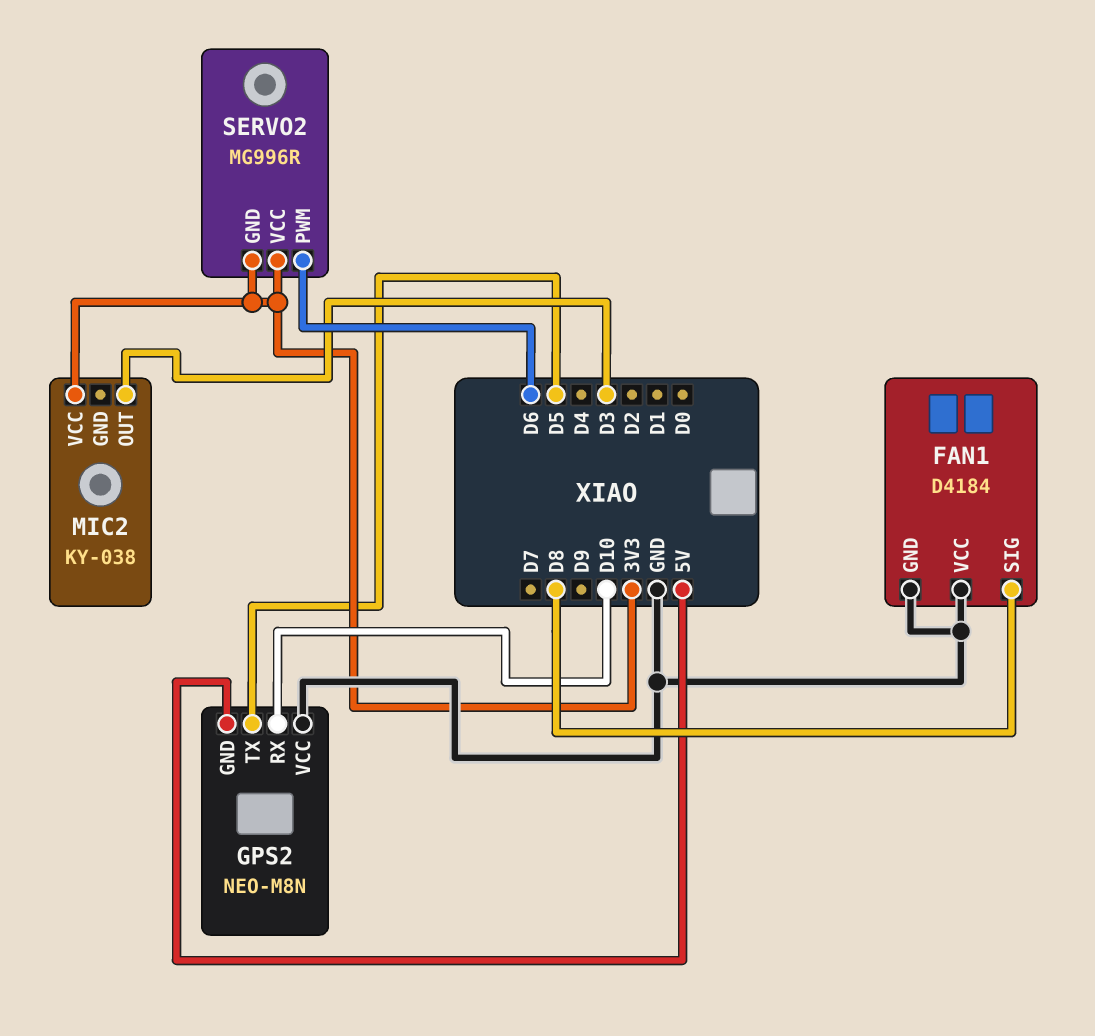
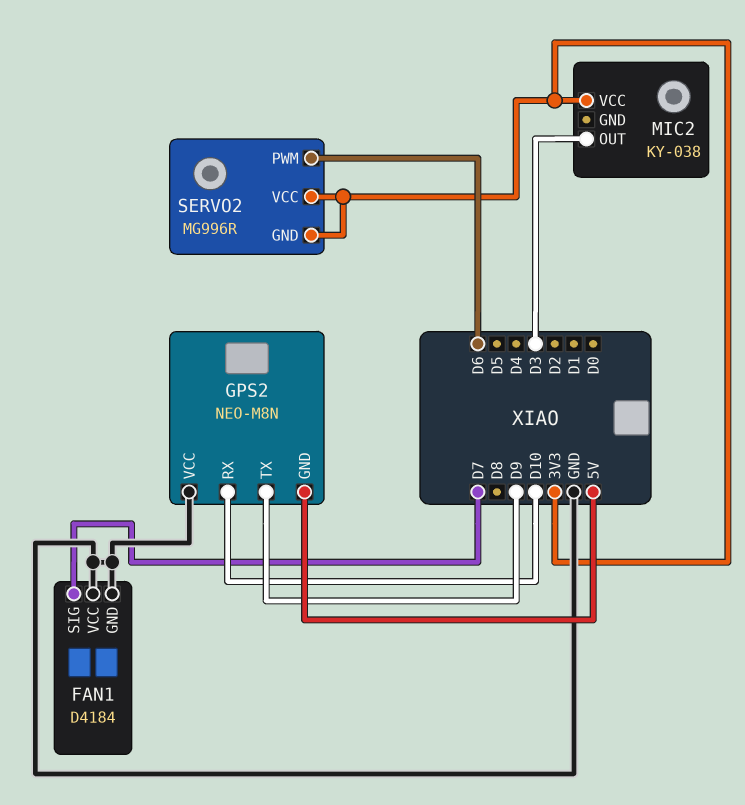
FAN1 pin SIG: D8 -> D7
GPS2 pin TX: D5 -> D9

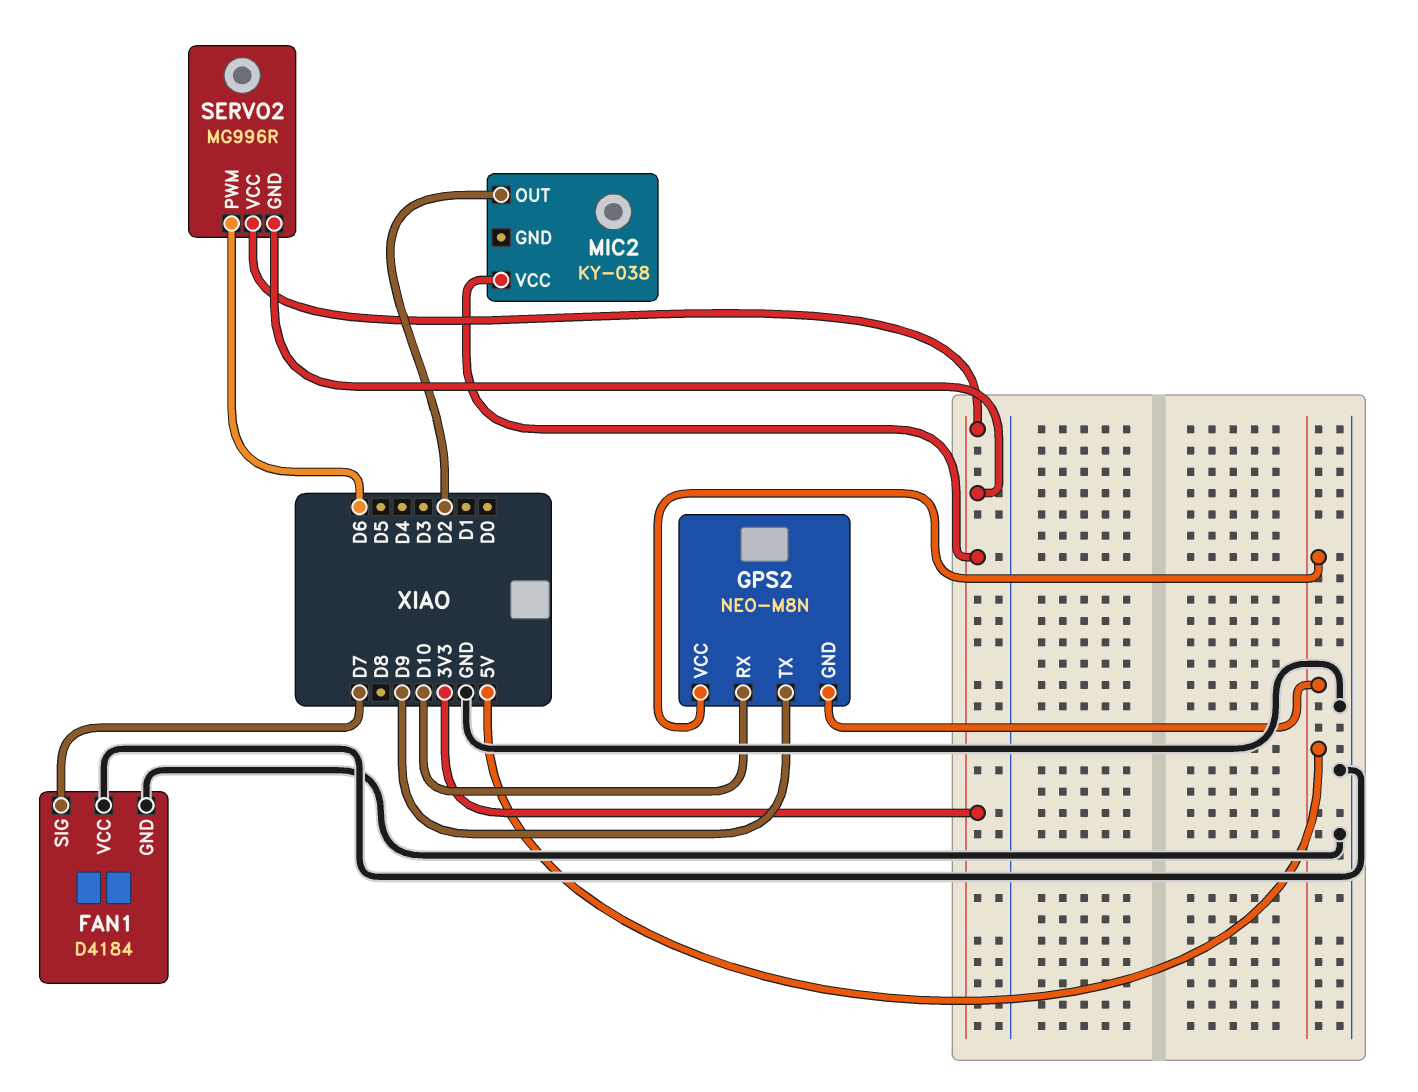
GPS2 pin VCC: GND -> 5V
MIC2 pin OUT: D3 -> D2

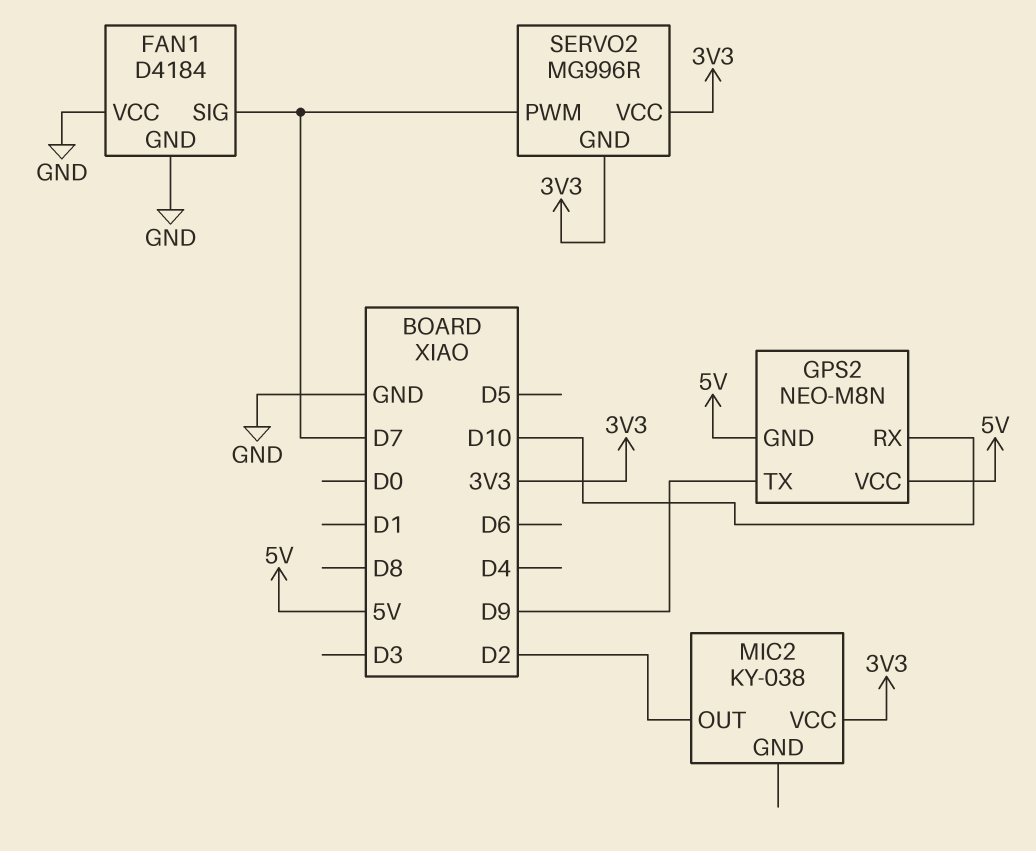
SERVO2 pin PWM: D6 -> D7

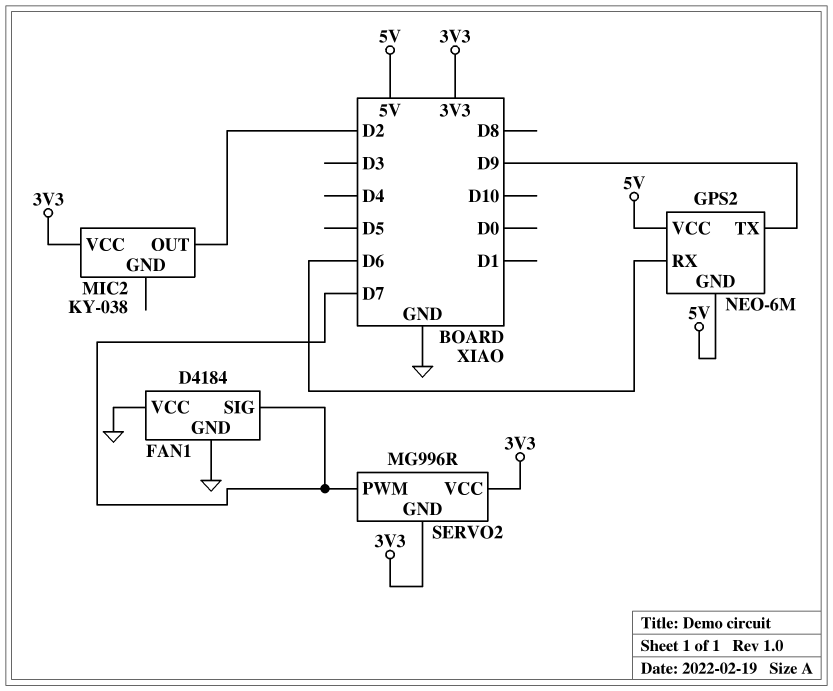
GPS2: NEO-M8N -> NEO-6M
GPS2 pin RX: D10 -> D6

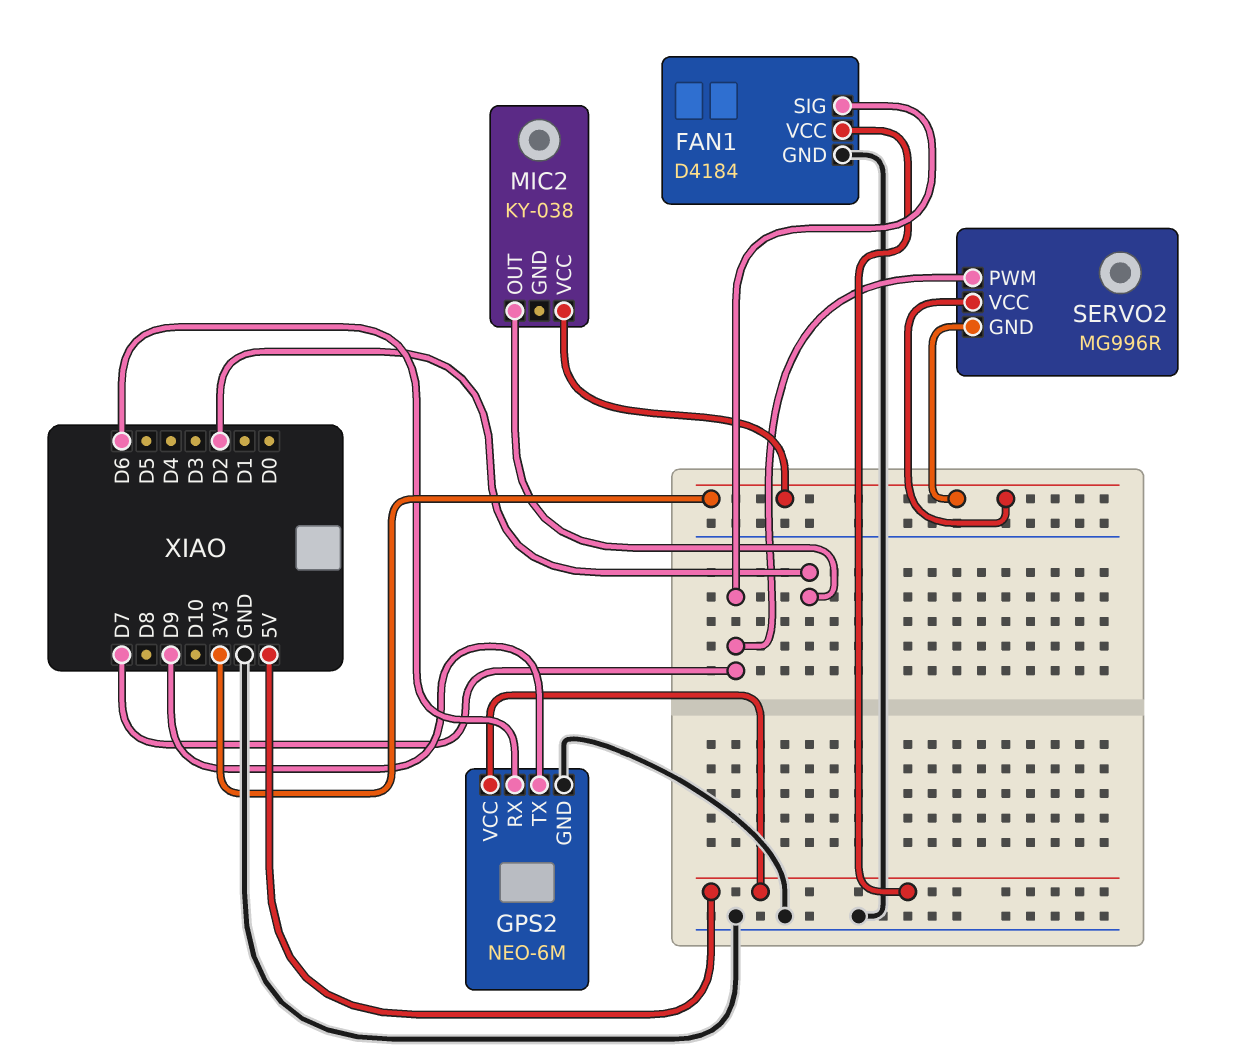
FAN1 pin VCC: GND -> 5V
GPS2 pin GND: 5V -> GND

